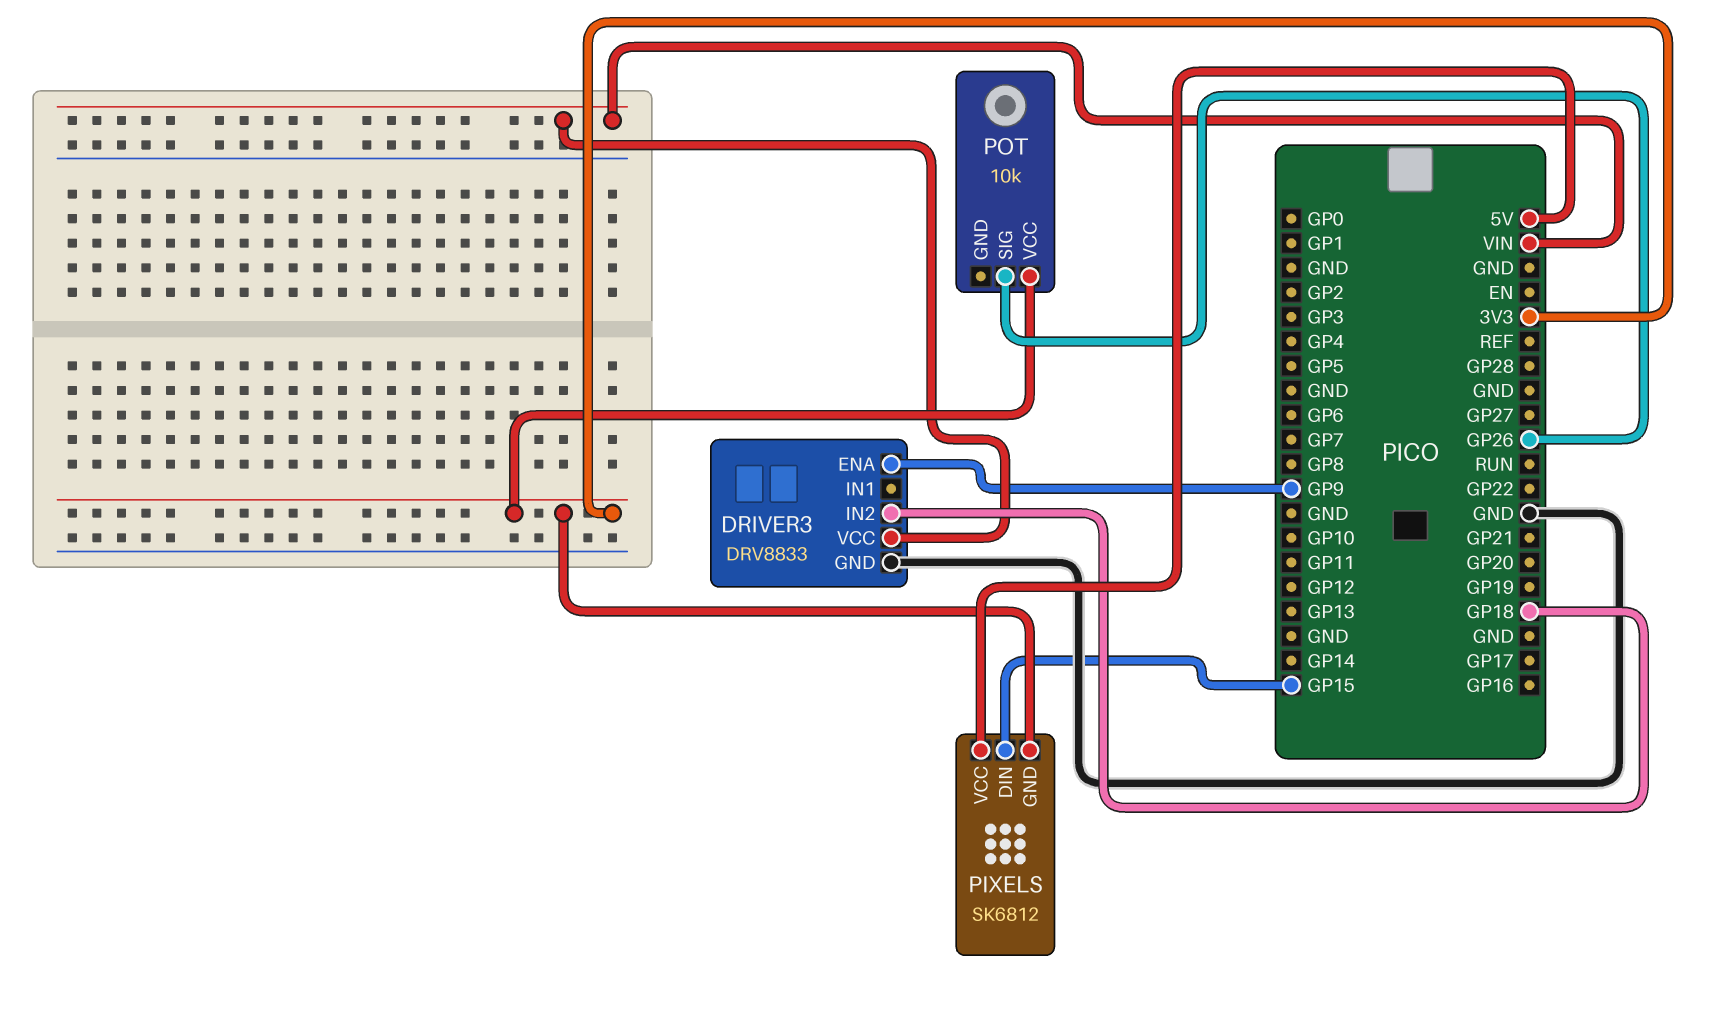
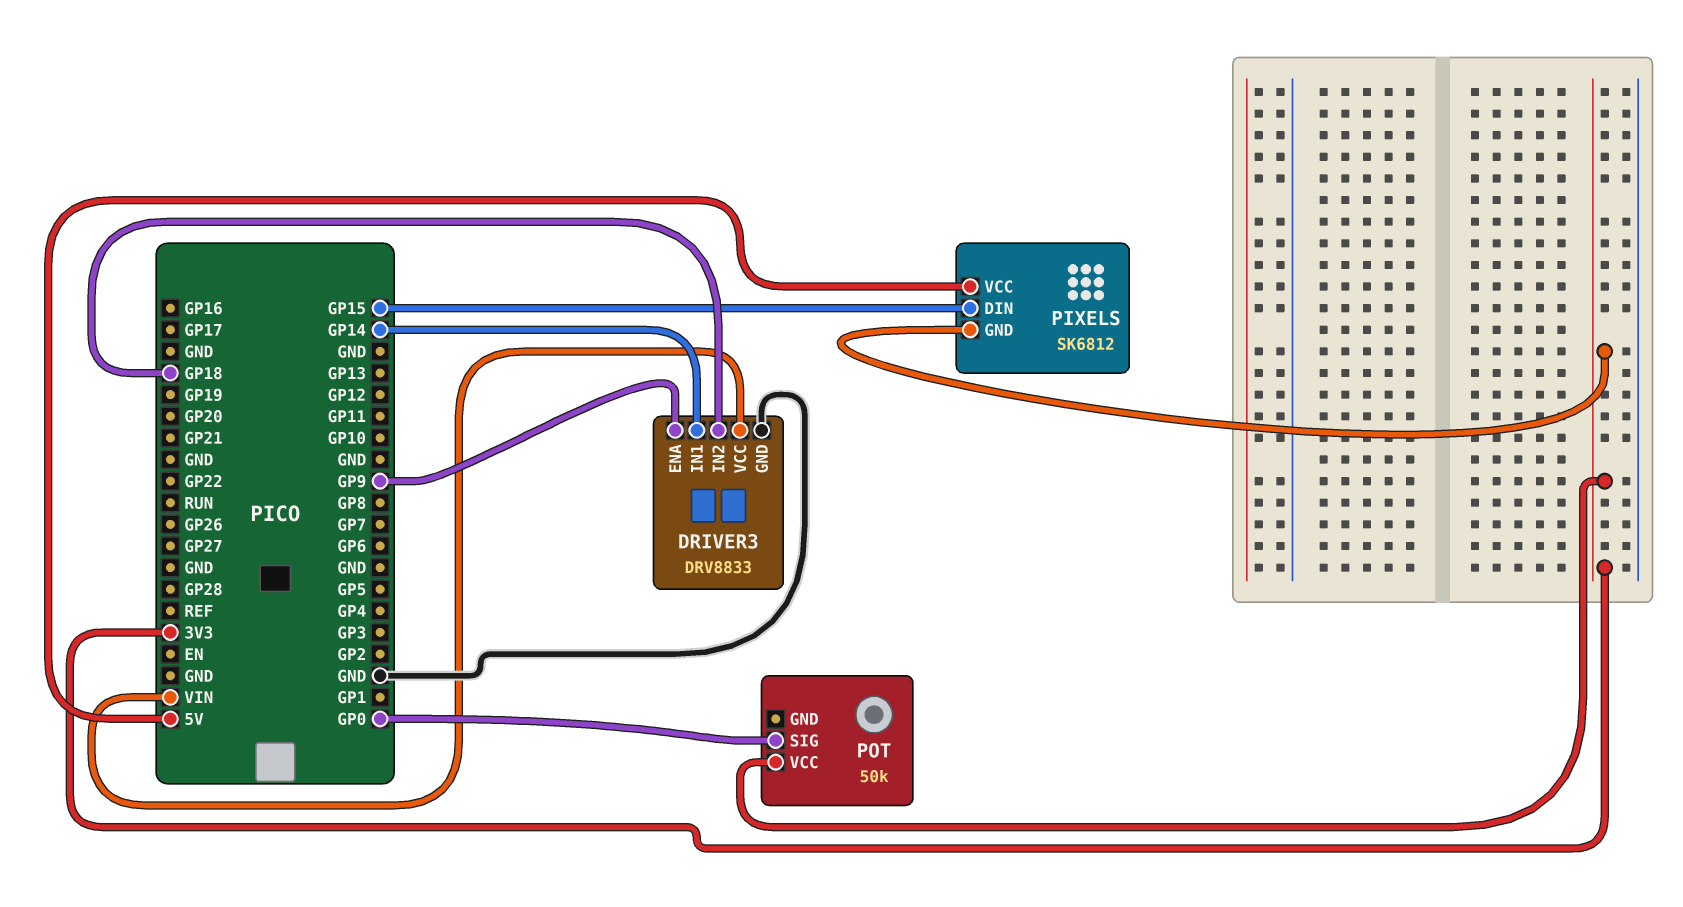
DRIVER3 pin IN1: none -> GP14
POT: 10k -> 50k
POT pin SIG: GP26 -> GP0

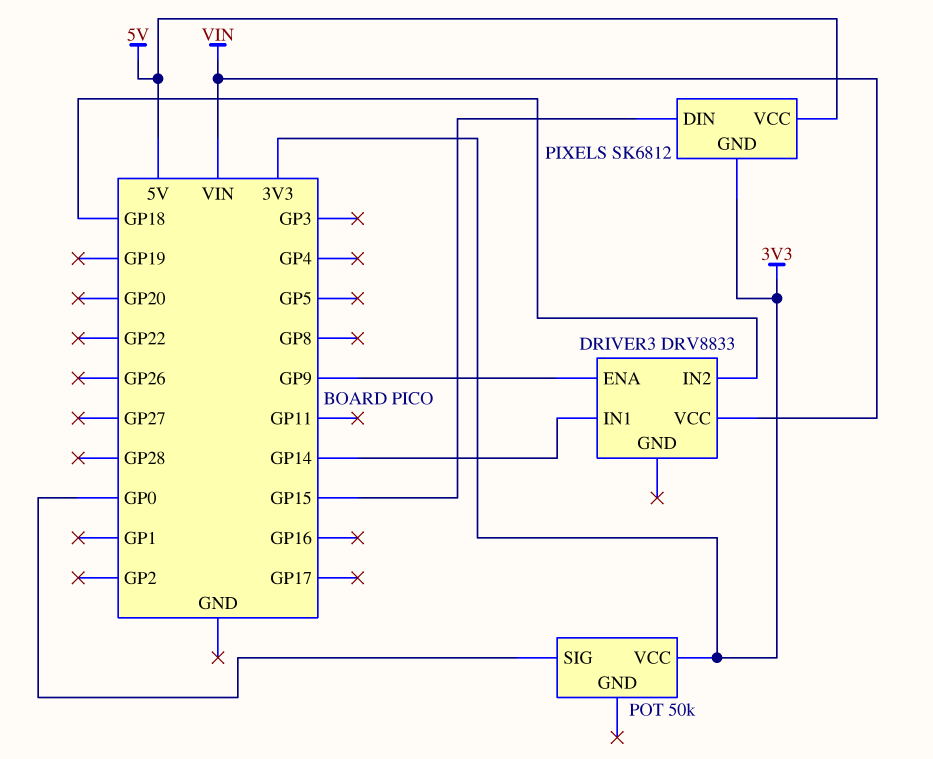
DRIVER3 pin GND: GND -> none

